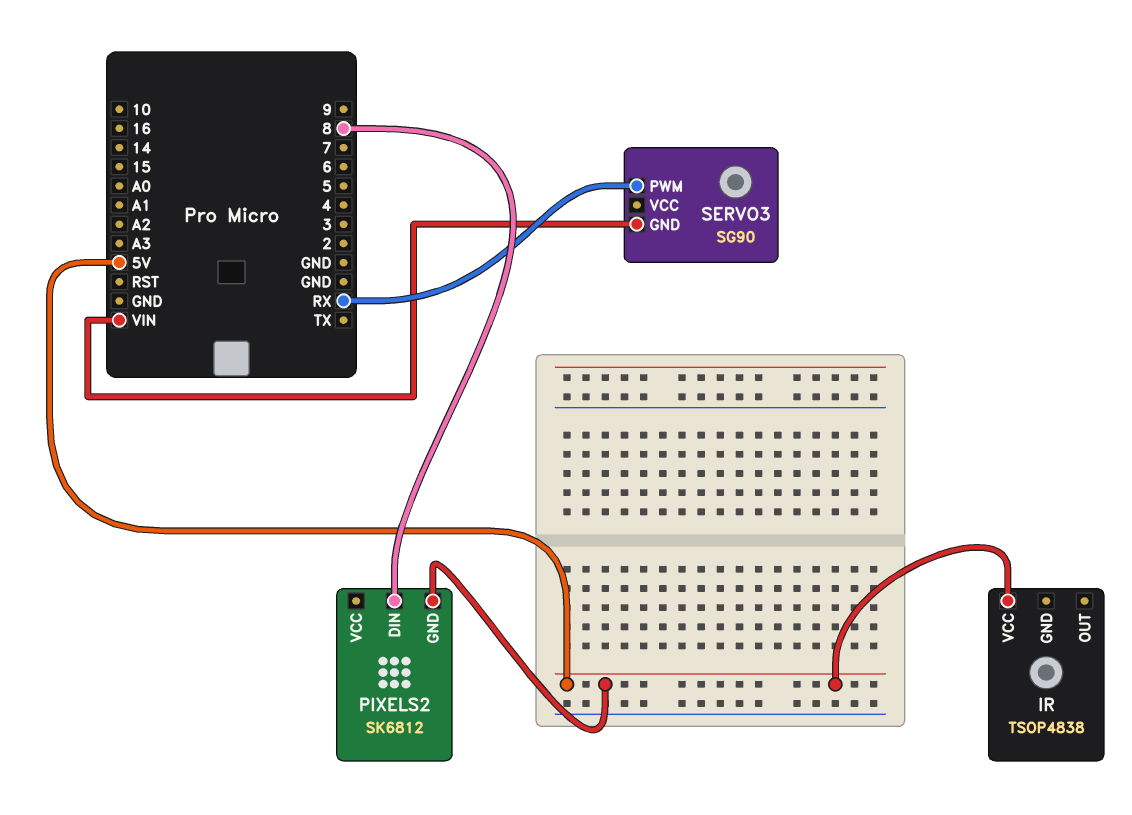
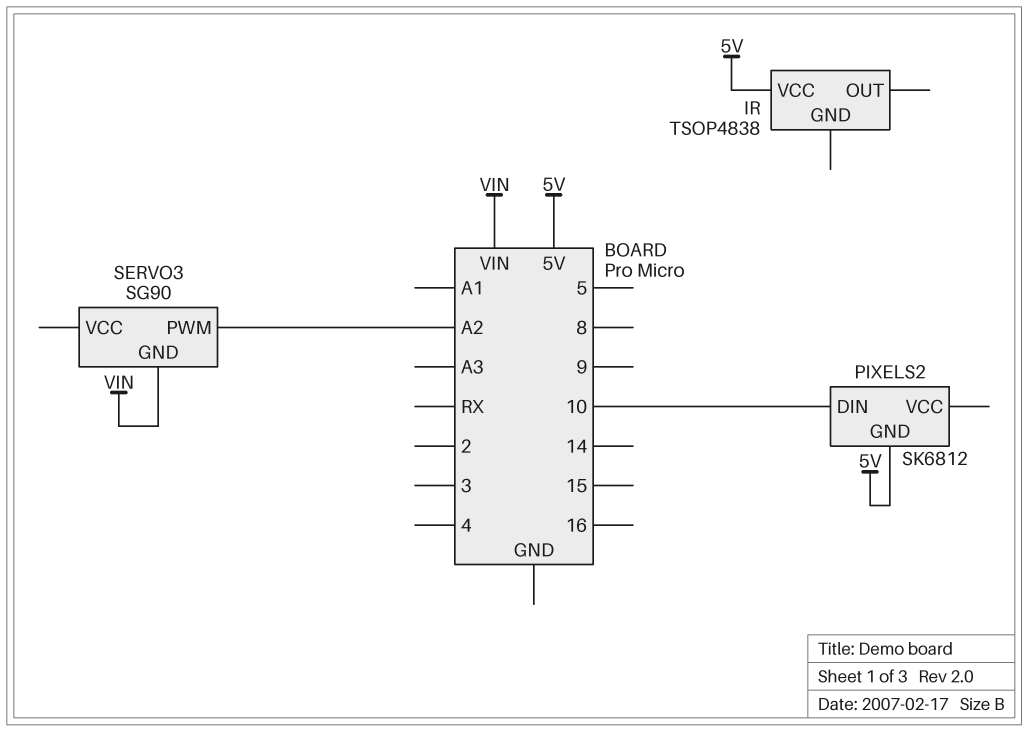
PIXELS2 pin DIN: 8 -> 10
SERVO3 pin PWM: RX -> A2

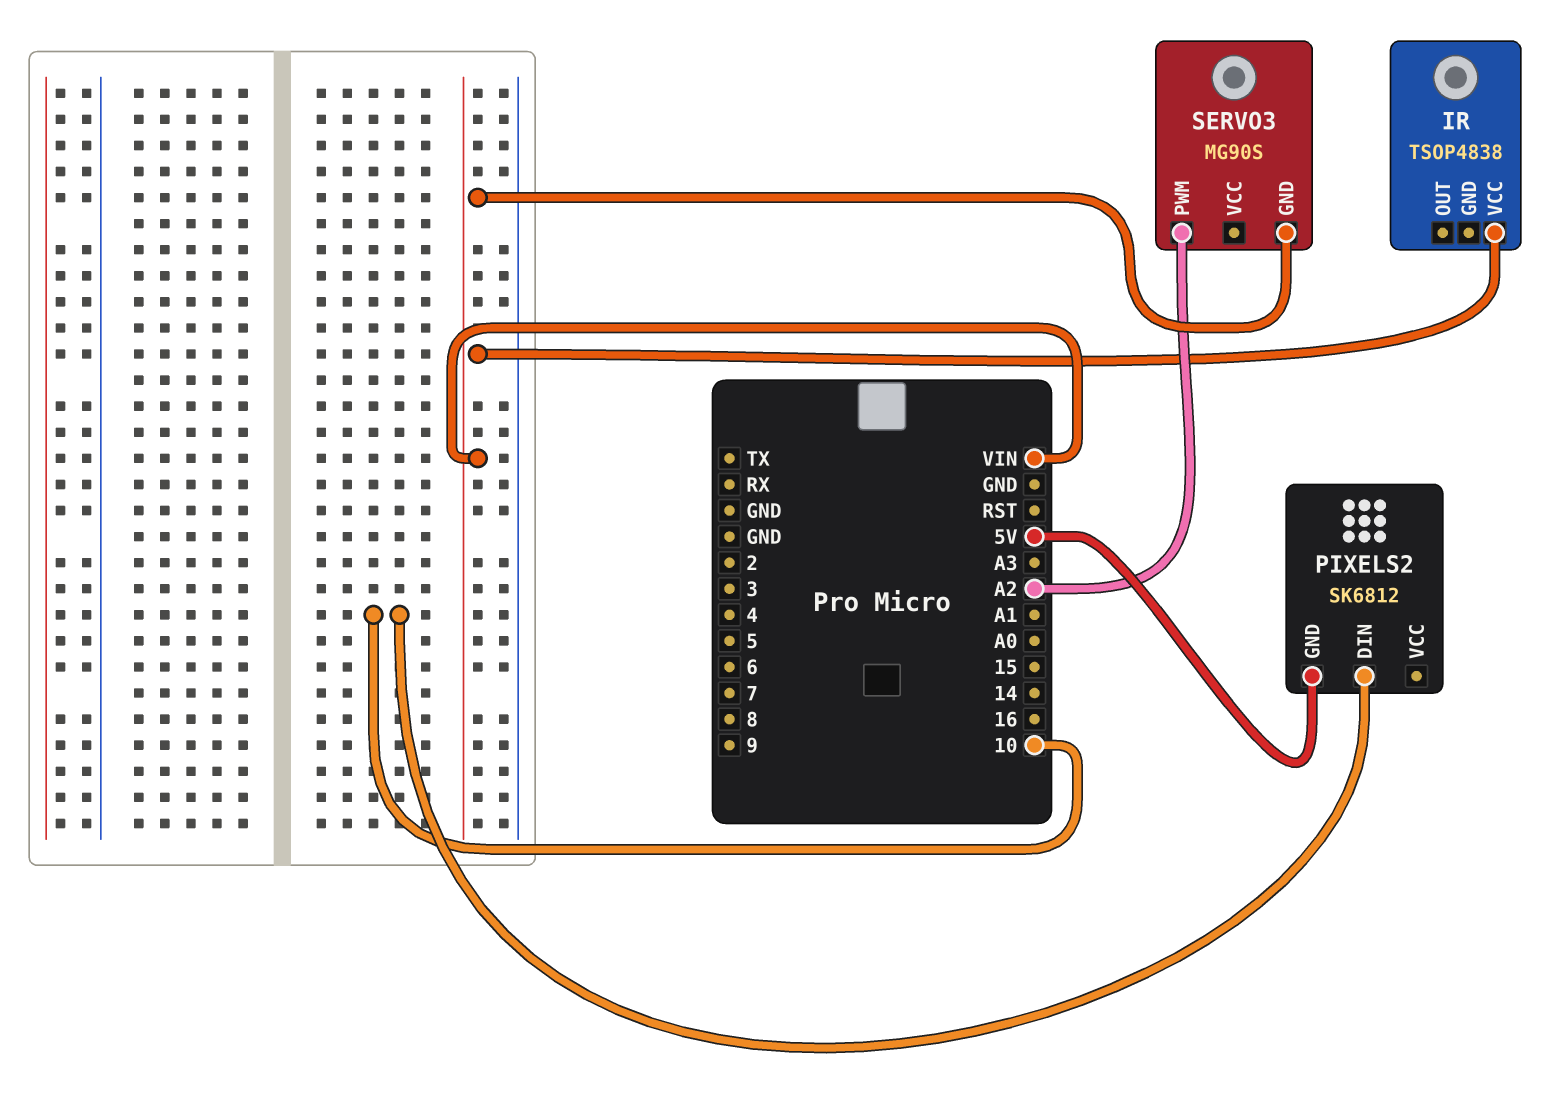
IR pin VCC: 5V -> VIN
SERVO3: SG90 -> MG90S

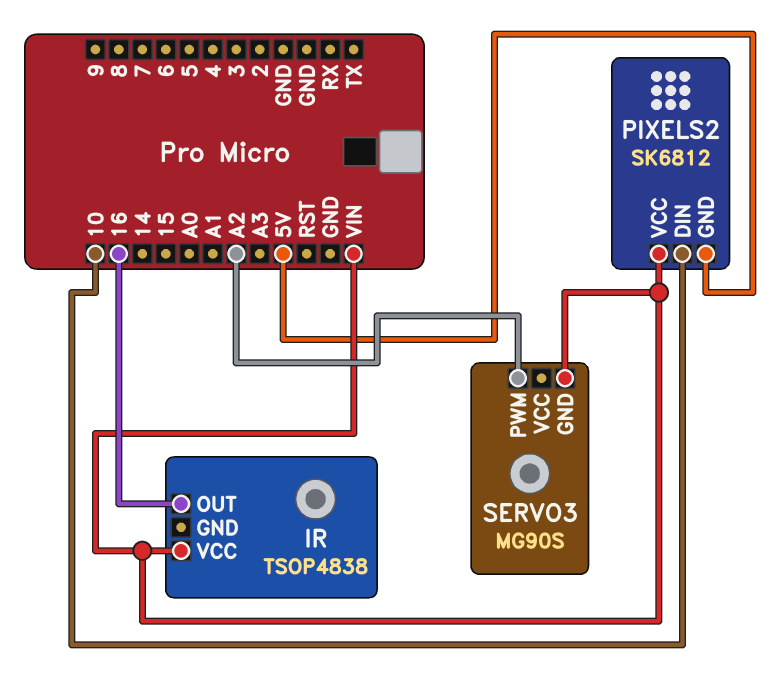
IR pin OUT: none -> 16
PIXELS2 pin VCC: none -> VIN

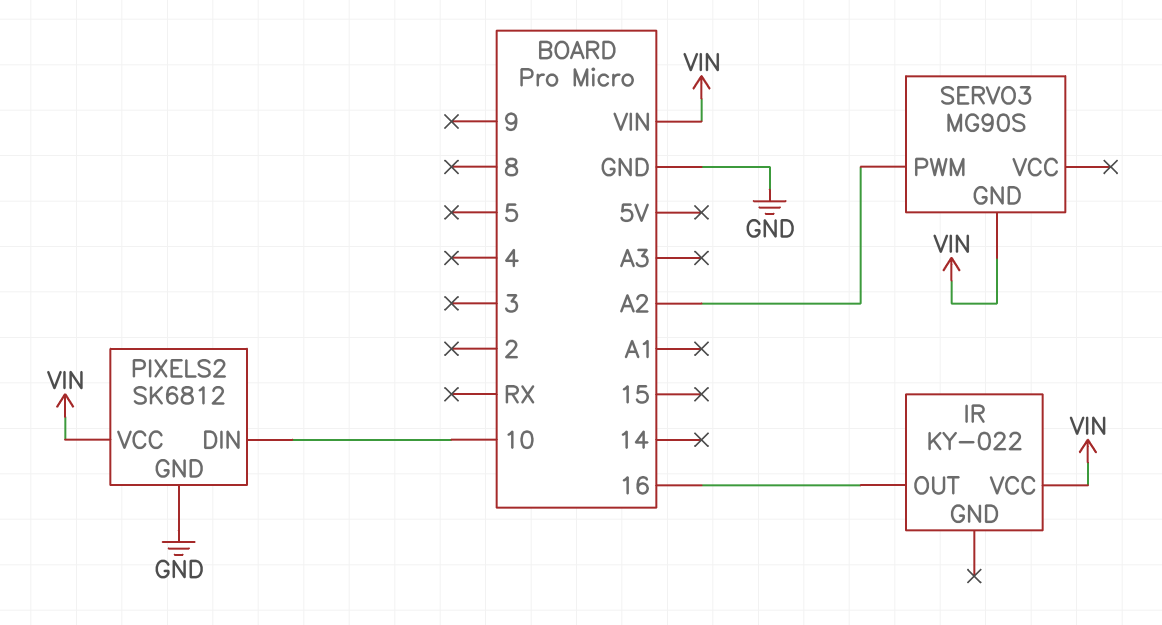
IR: TSOP4838 -> KY-022
PIXELS2 pin GND: 5V -> GND

